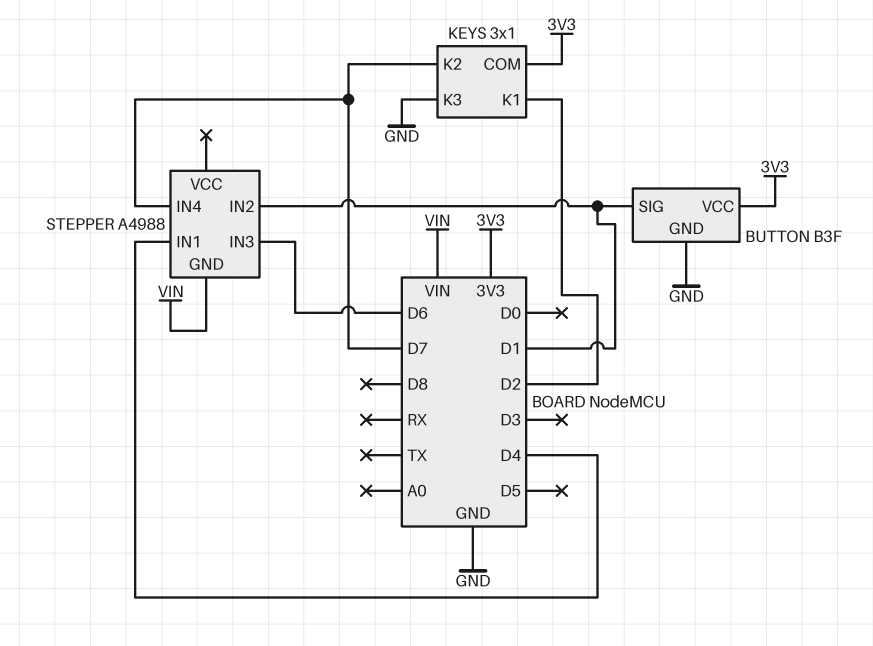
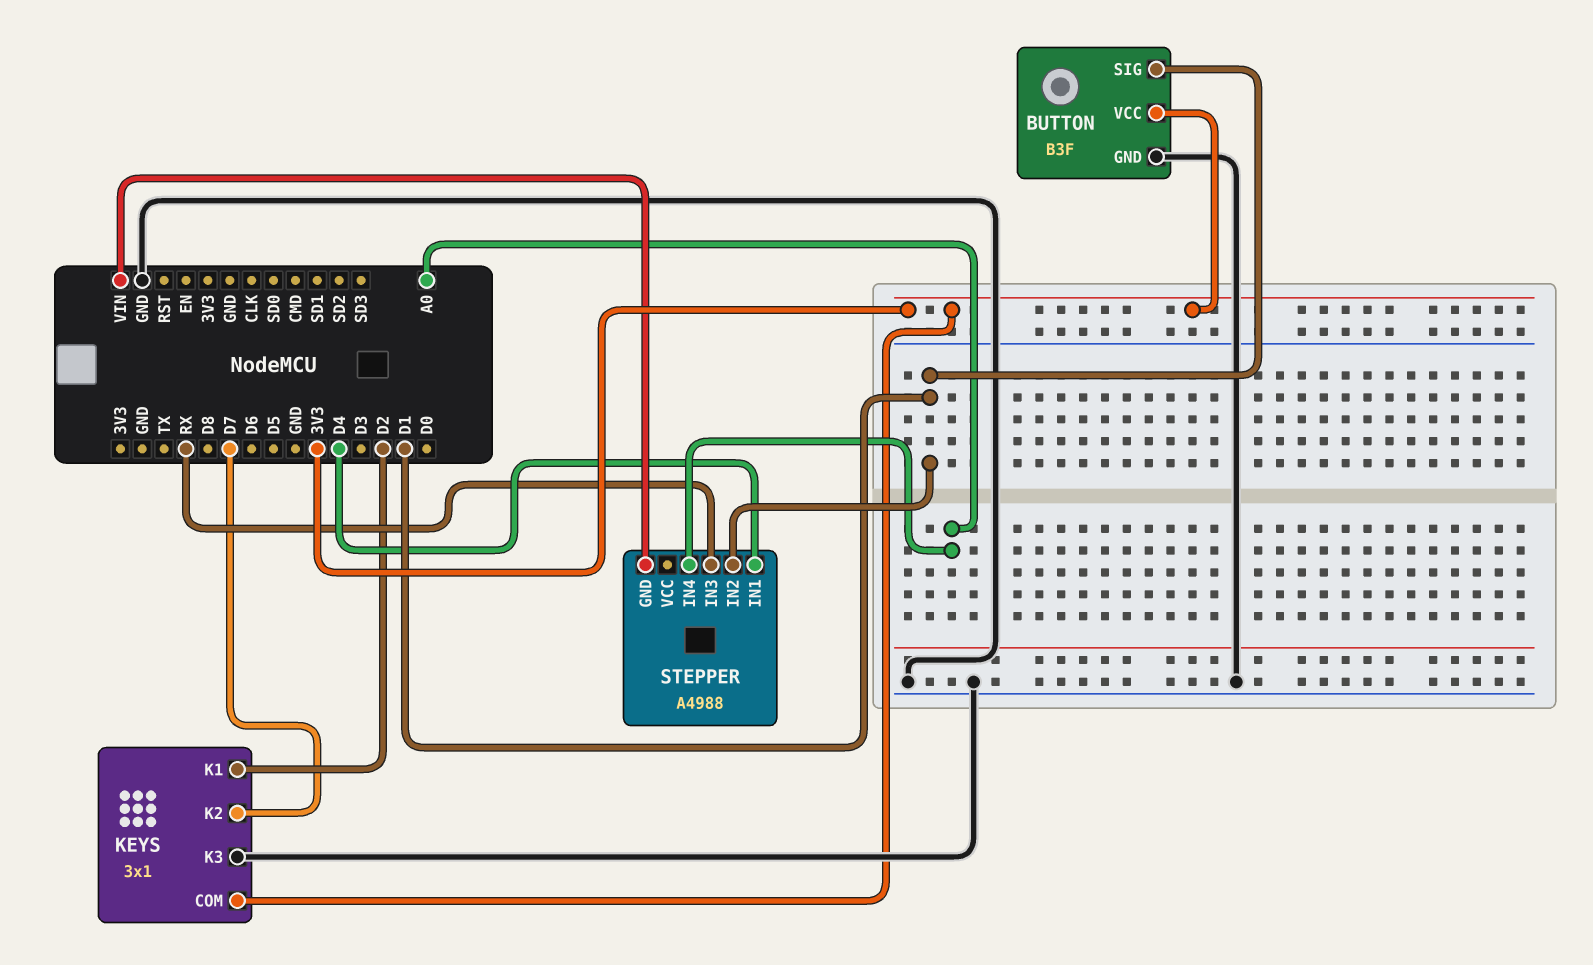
STEPPER pin IN3: D6 -> RX
STEPPER pin IN4: D7 -> A0

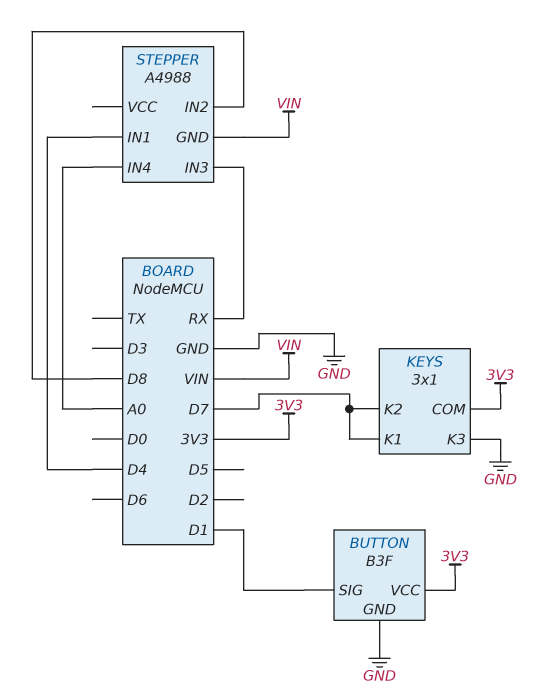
KEYS pin K1: D2 -> D7
STEPPER pin IN2: D1 -> D8

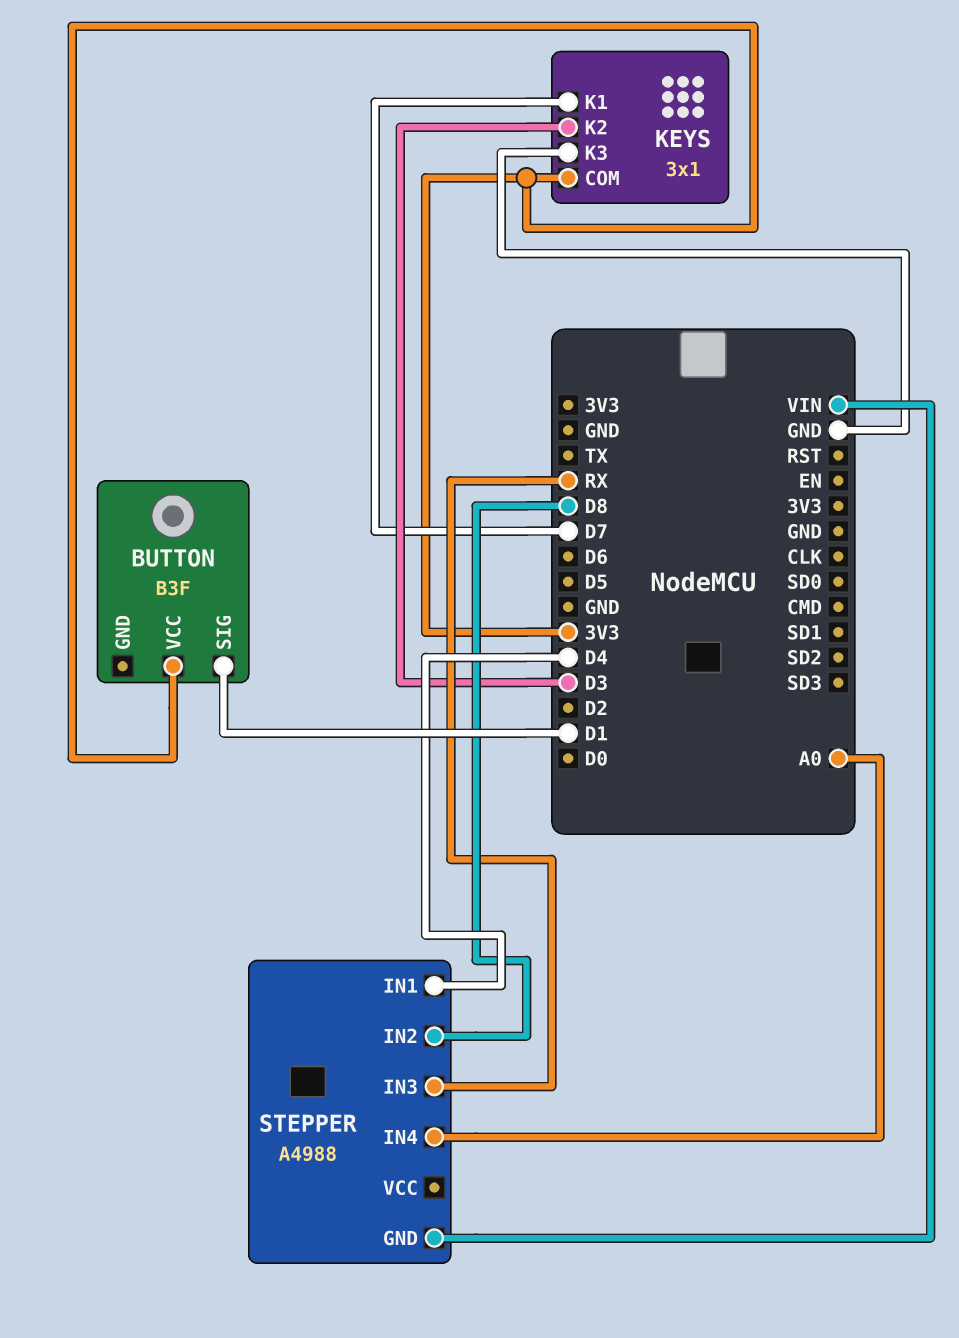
BUTTON pin GND: GND -> none
KEYS pin K2: D7 -> D3

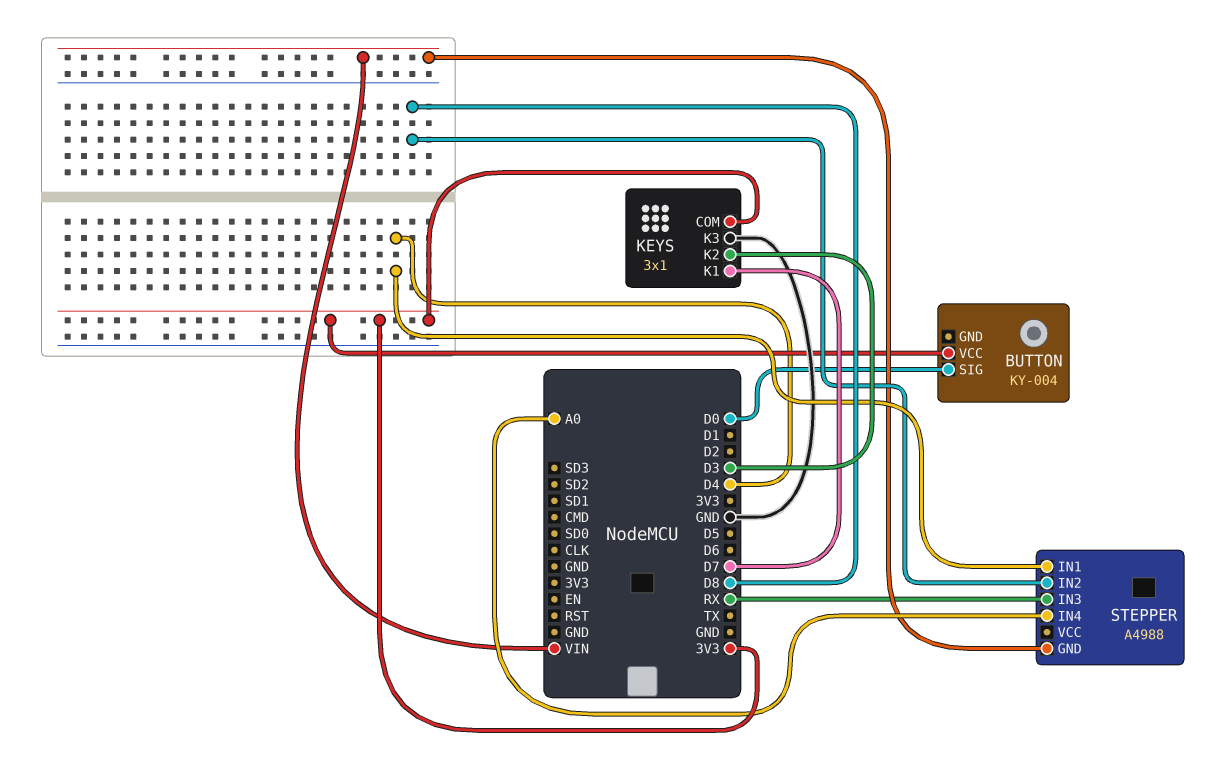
BUTTON: B3F -> KY-004
BUTTON pin SIG: D1 -> D0

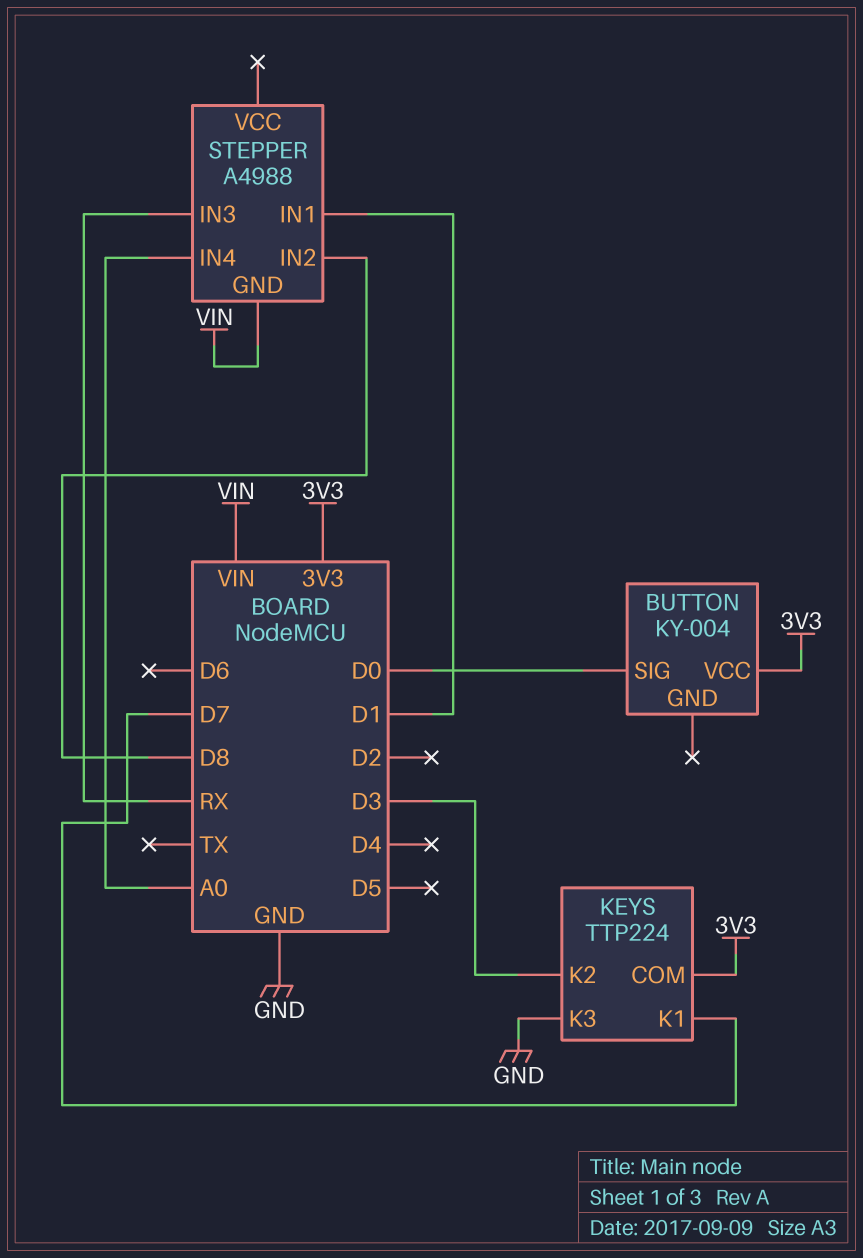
KEYS: 3x1 -> TTP224
STEPPER pin IN1: D4 -> D1

